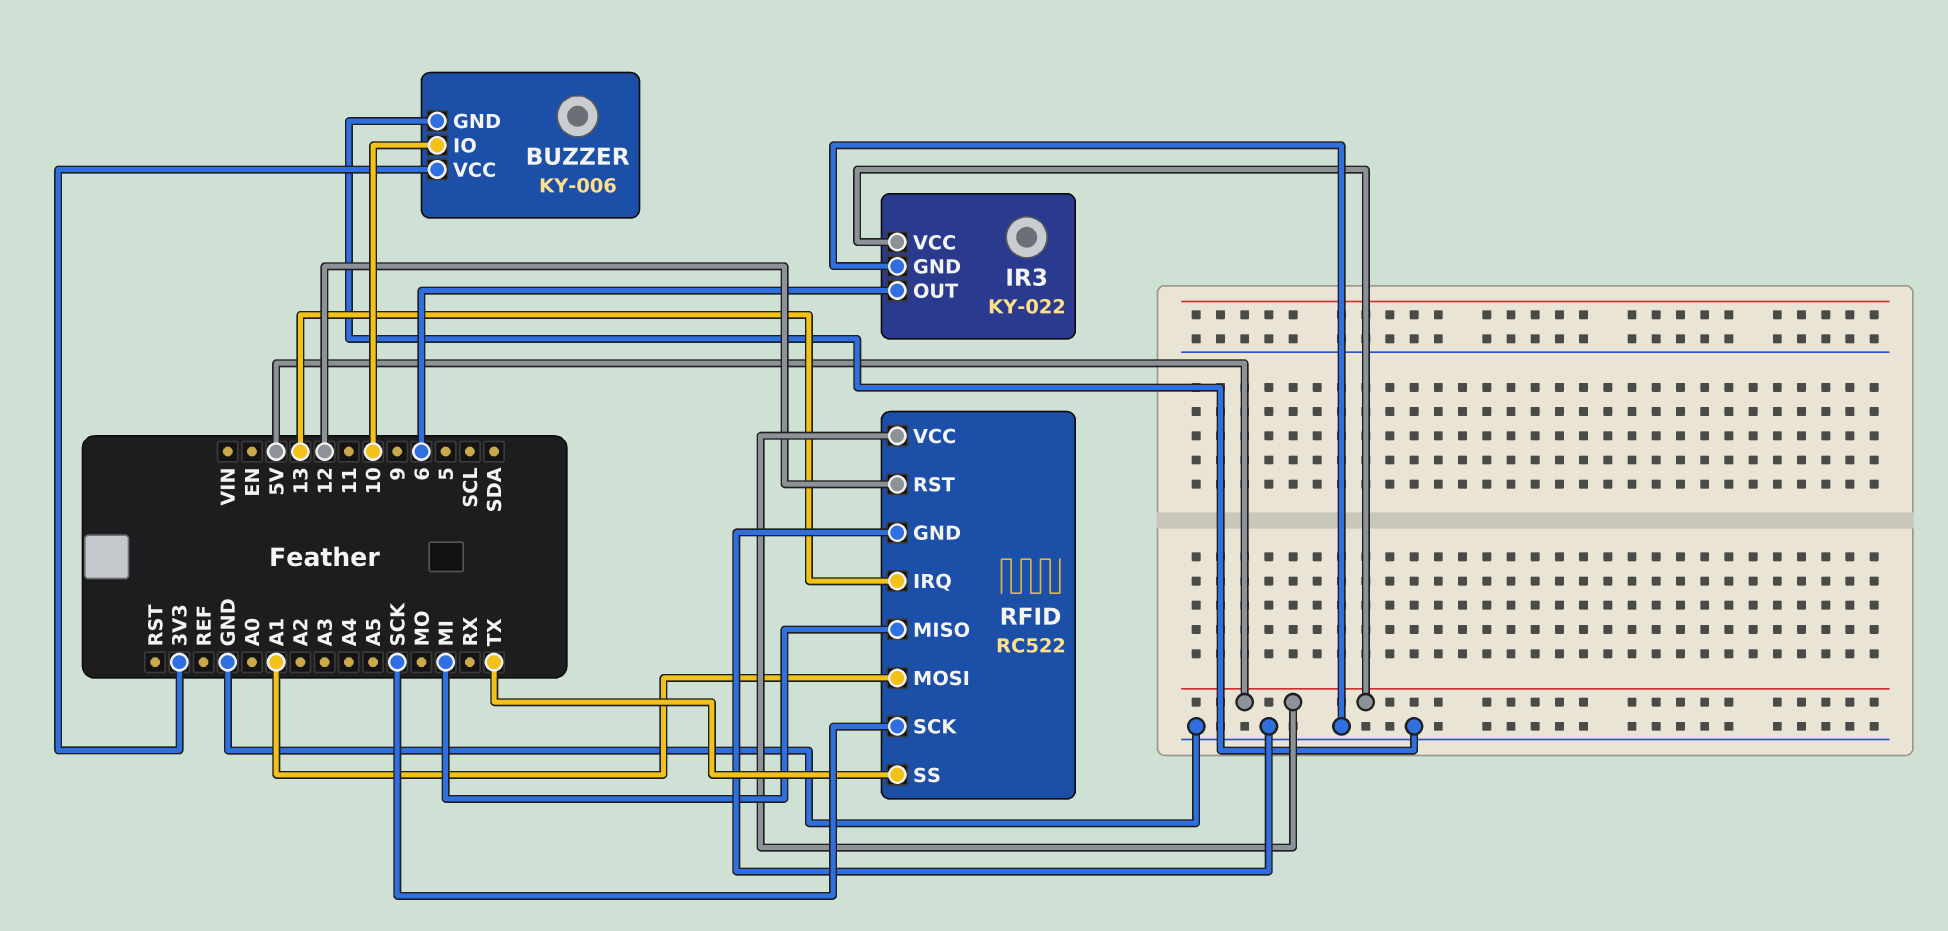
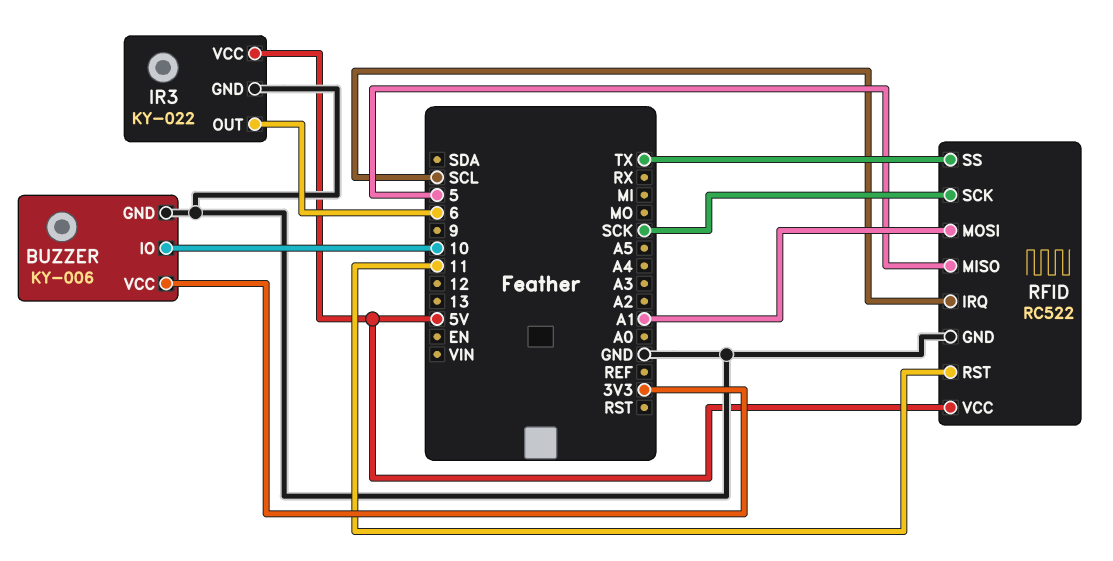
RFID pin IRQ: 13 -> SCL
RFID pin MISO: MI -> 5
RFID pin RST: 12 -> 11

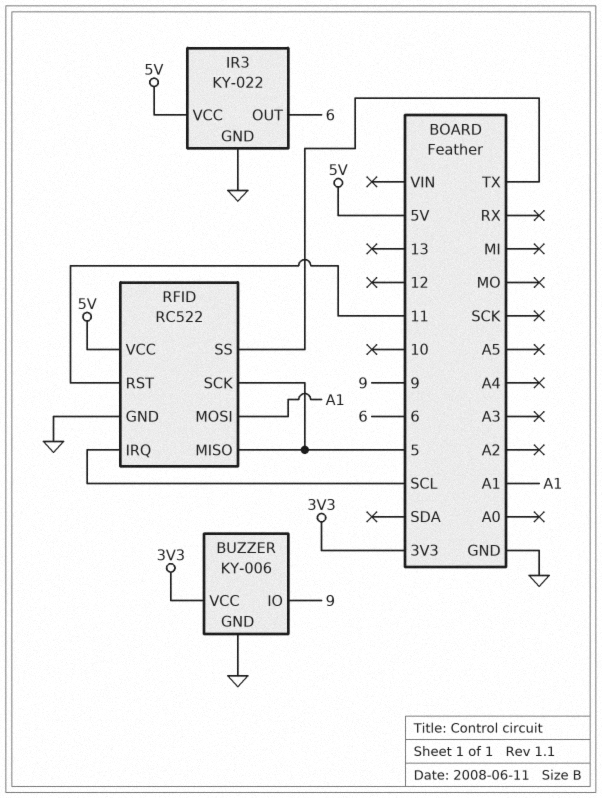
BUZZER pin IO: 10 -> 9
RFID pin SCK: SCK -> 5

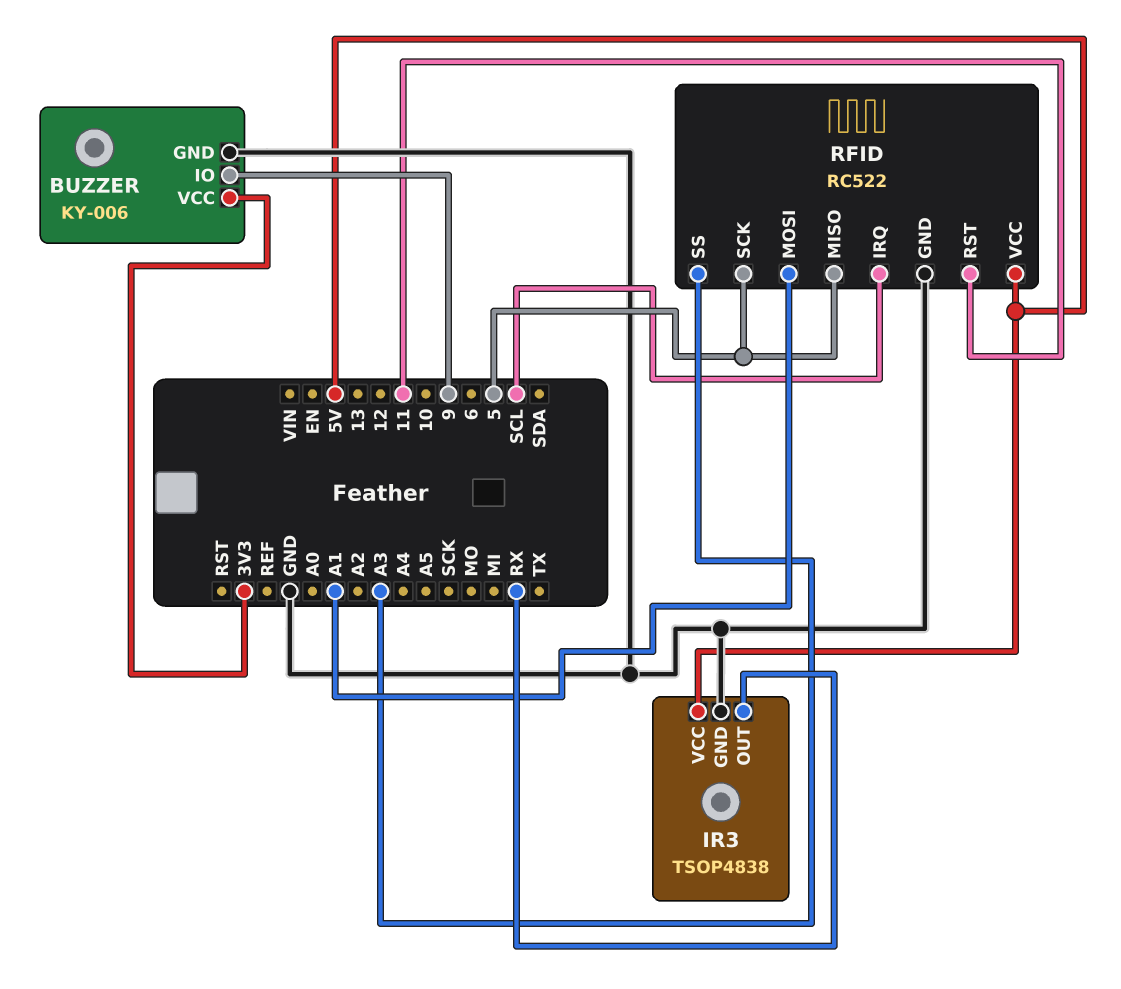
IR3: KY-022 -> TSOP4838
IR3 pin OUT: 6 -> RX
RFID pin SS: TX -> A3

